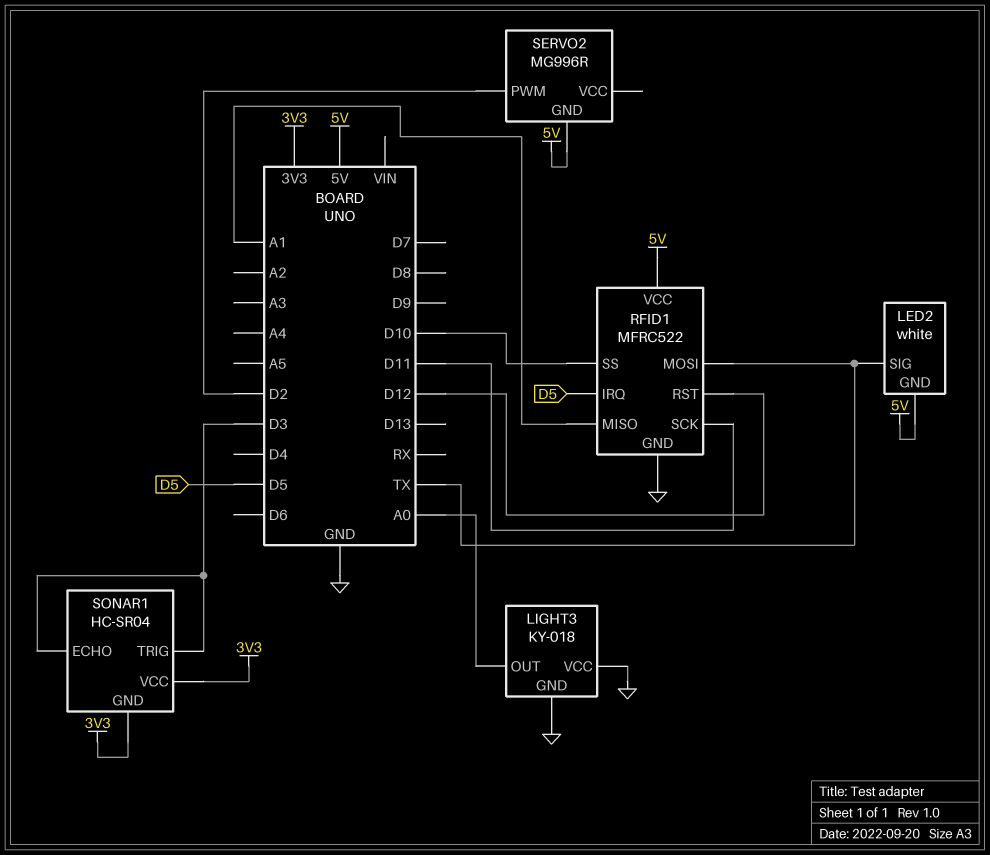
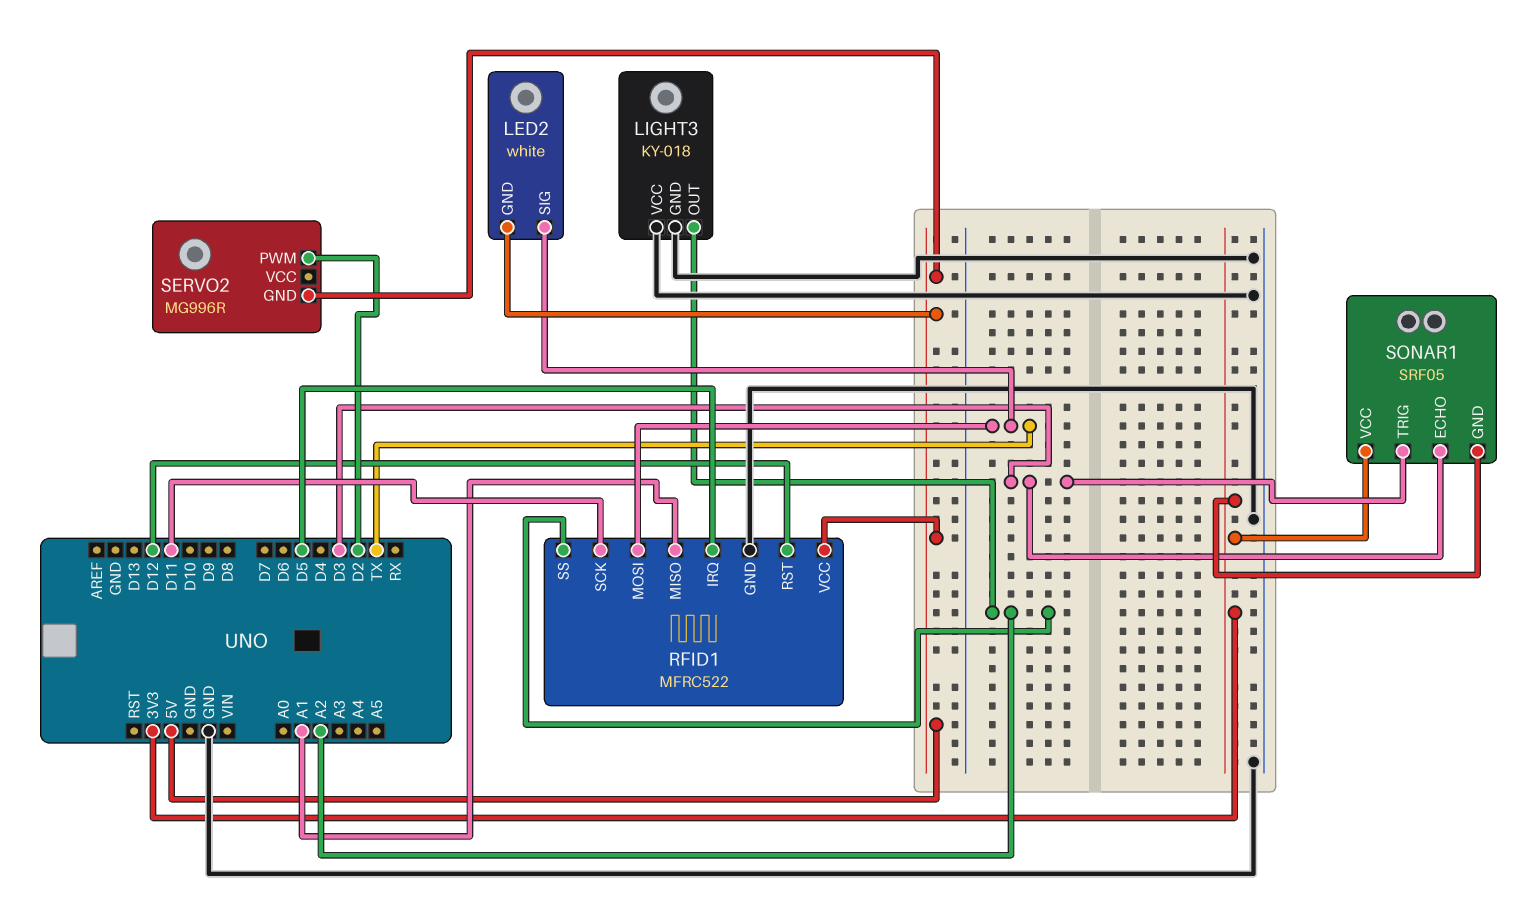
LIGHT3 pin OUT: A0 -> A2
RFID1 pin SS: D10 -> A2
SONAR1: HC-SR04 -> SRF05

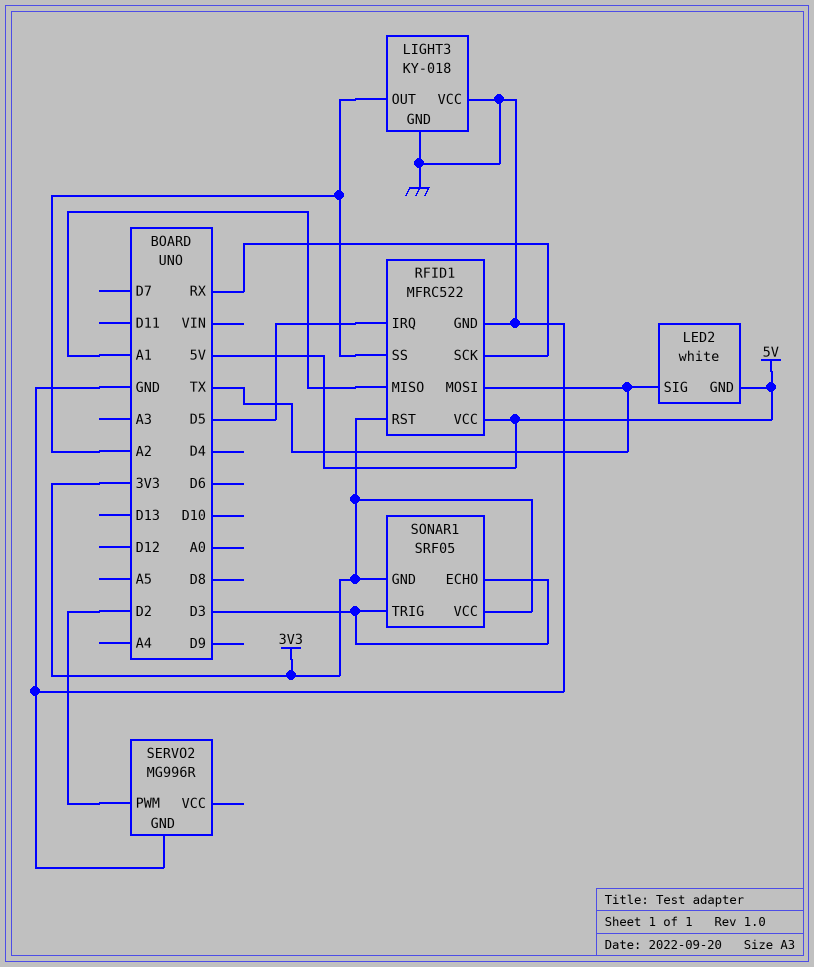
RFID1 pin RST: D12 -> 3V3
RFID1 pin SCK: D11 -> RX
SERVO2 pin GND: 5V -> GND

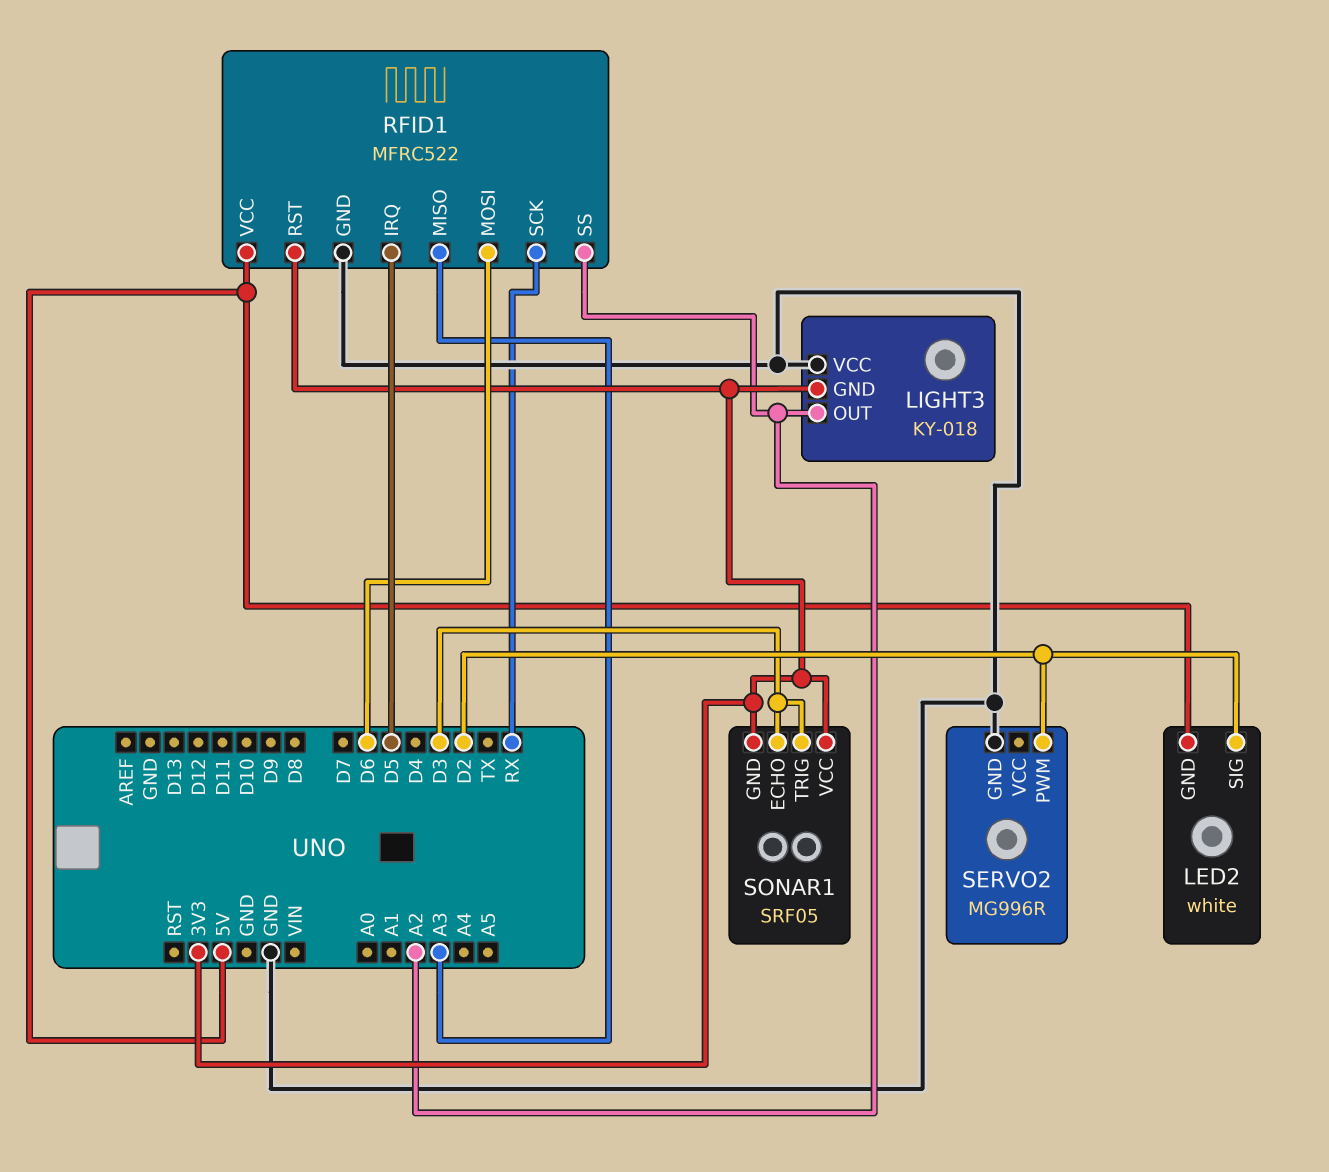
LED2 pin SIG: TX -> D2
LIGHT3 pin GND: GND -> 3V3
RFID1 pin MISO: A1 -> A3
RFID1 pin MOSI: TX -> D6

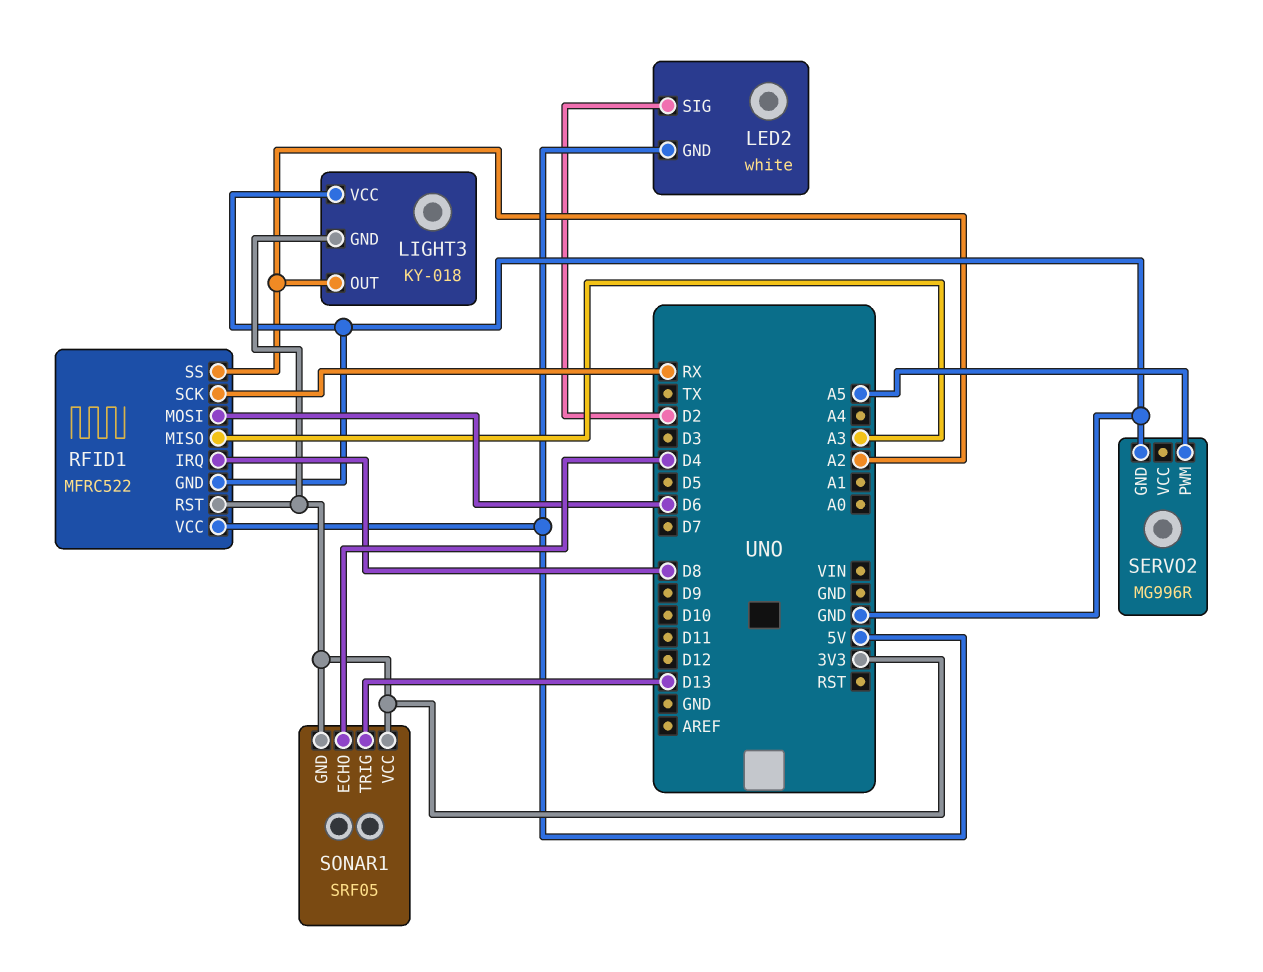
RFID1 pin IRQ: D5 -> D8
SERVO2 pin PWM: D2 -> A5
SONAR1 pin ECHO: D3 -> D4
SONAR1 pin TRIG: D3 -> D13

